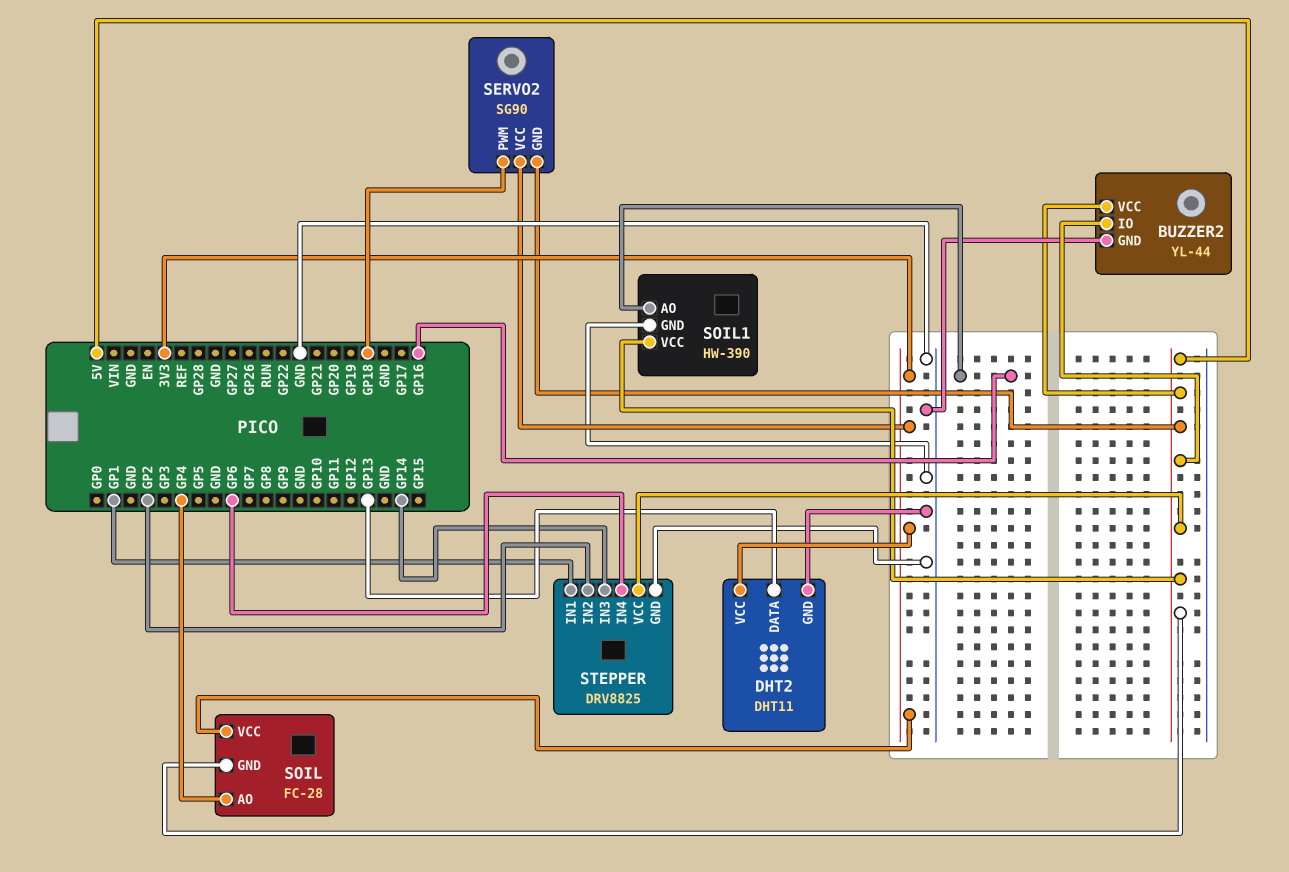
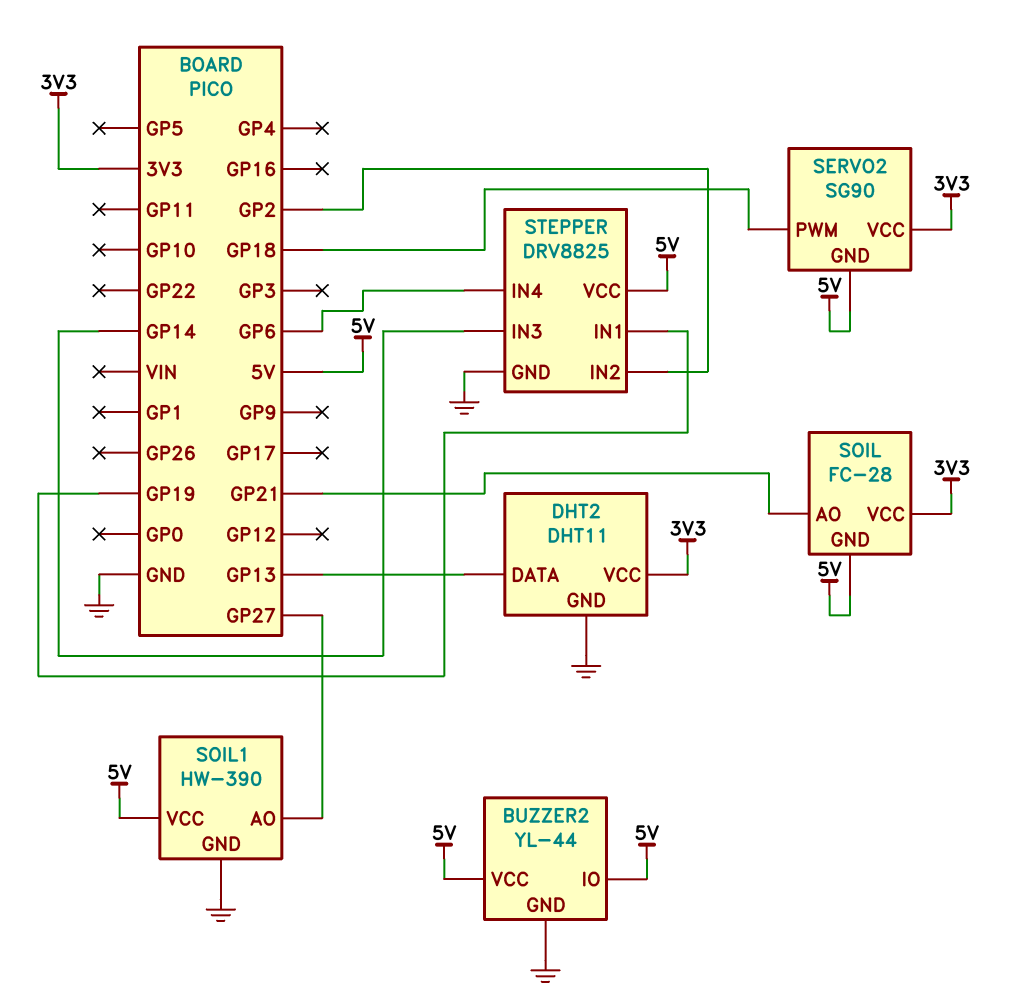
SOIL pin AO: GP4 -> GP21
SOIL1 pin AO: GP16 -> GP27
STEPPER pin IN1: GP1 -> GP19

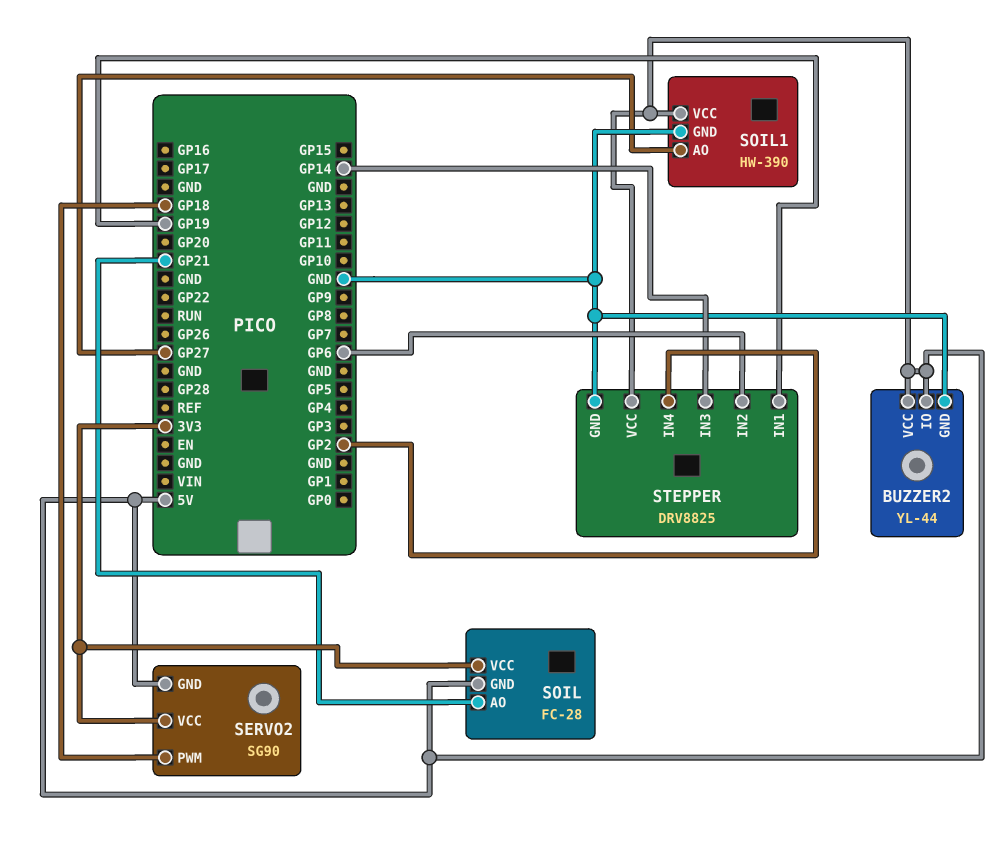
DHT2: DHT11 -> none
DHT2 pin DATA: GP13 -> none
DHT2 pin GND: GND -> none
DHT2 pin VCC: 3V3 -> none
STEPPER pin IN2: GP2 -> GP6
STEPPER pin IN4: GP6 -> GP2

